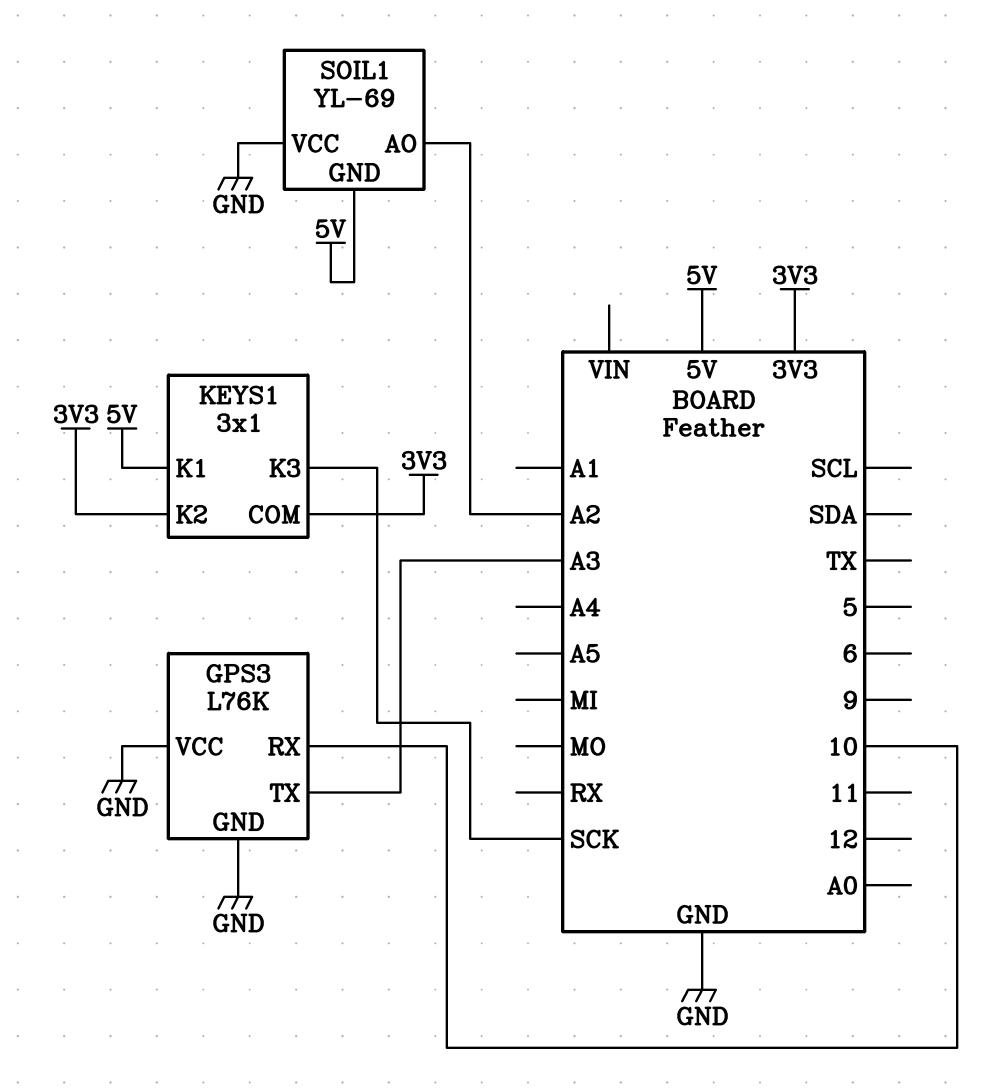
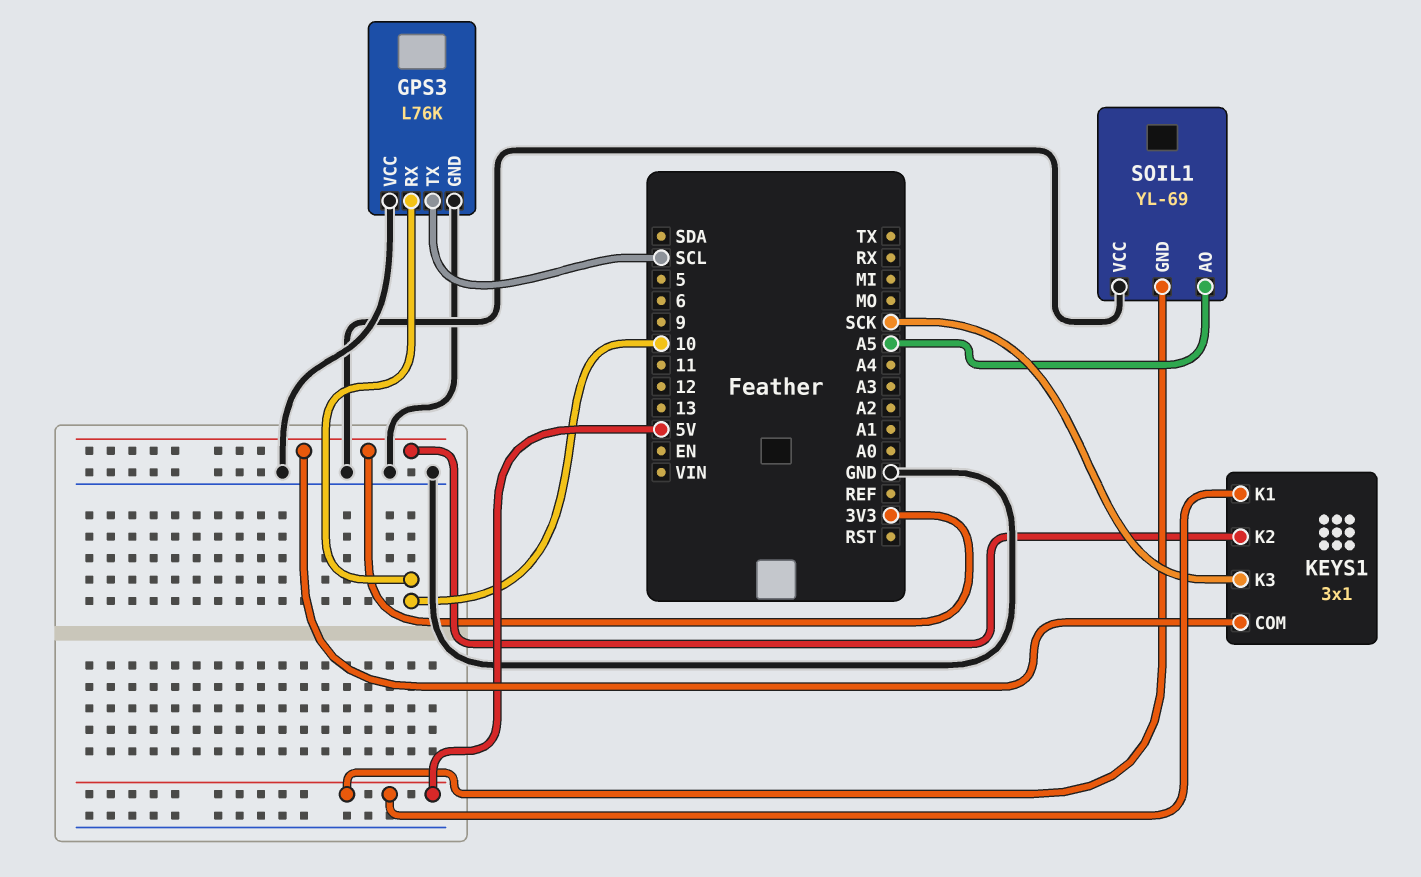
GPS3 pin TX: A3 -> SCL
SOIL1 pin AO: A2 -> A5

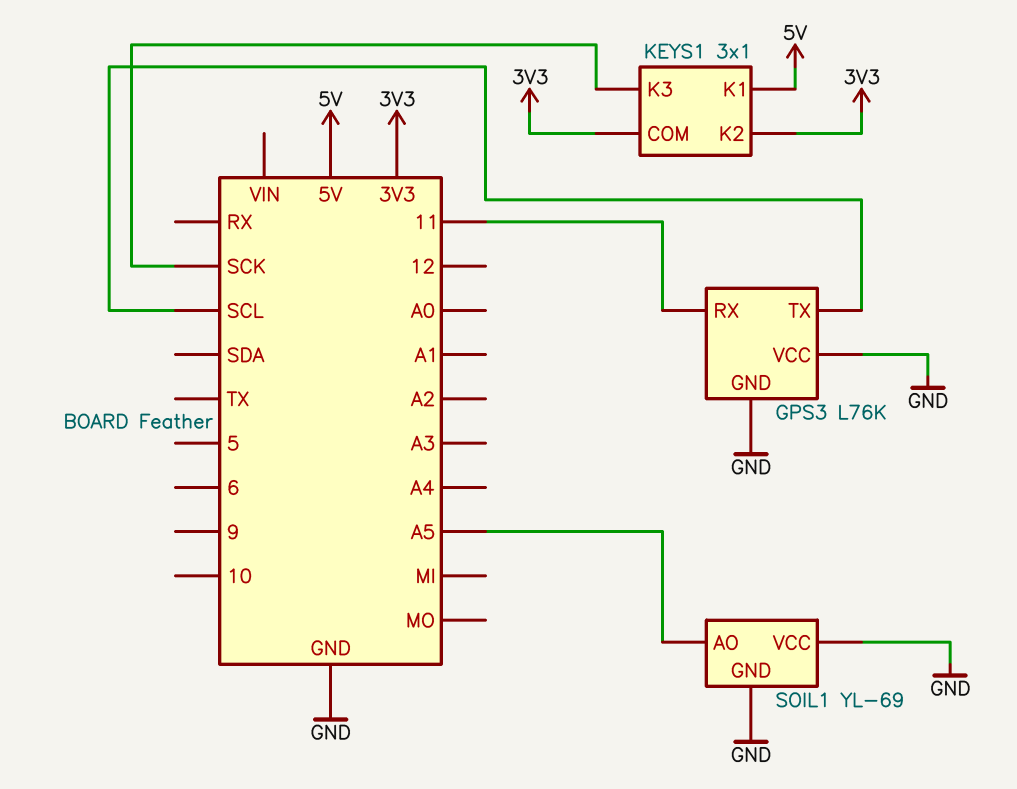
GPS3 pin RX: 10 -> 11
SOIL1 pin GND: 5V -> GND

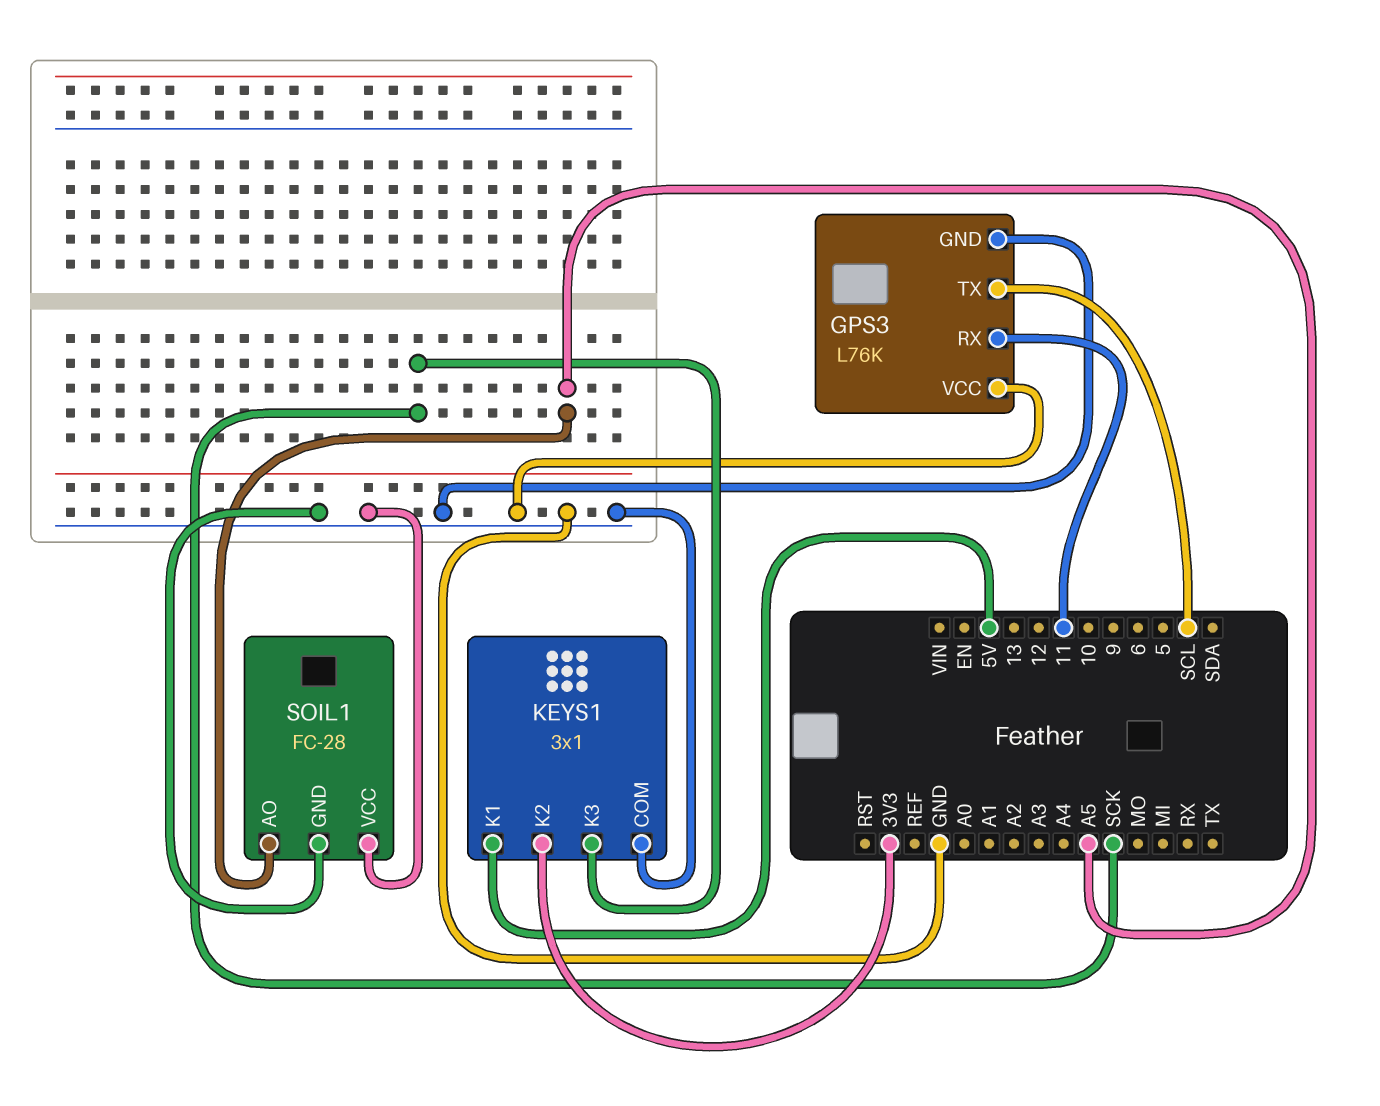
KEYS1 pin COM: 3V3 -> GND
SOIL1: YL-69 -> FC-28

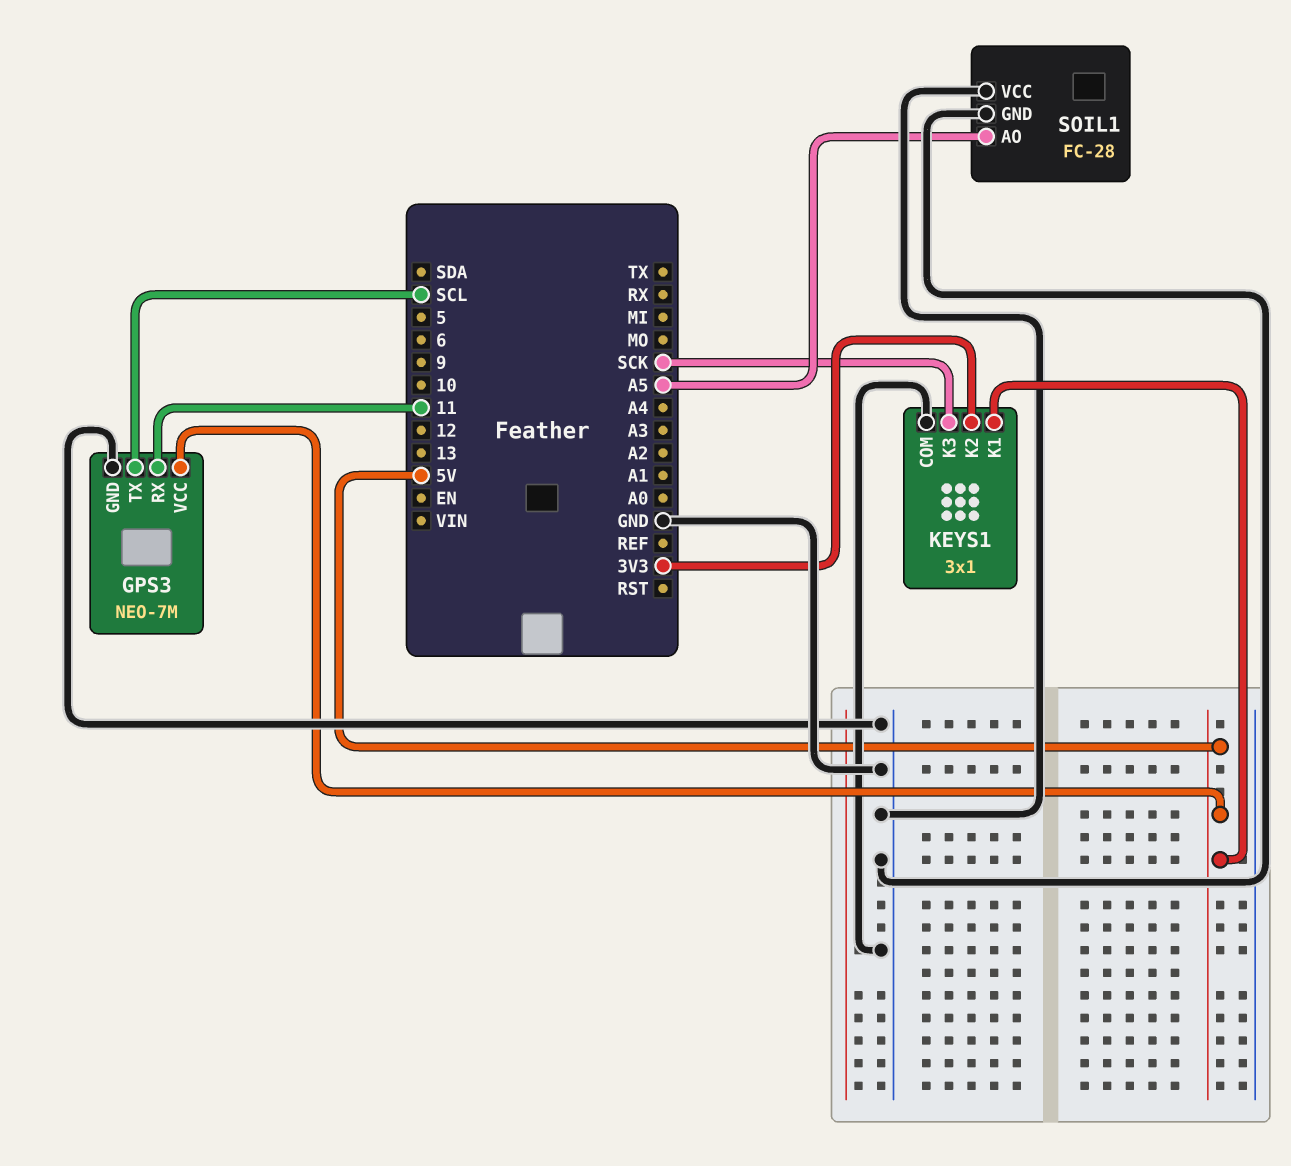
GPS3: L76K -> NEO-7M
GPS3 pin VCC: GND -> 5V

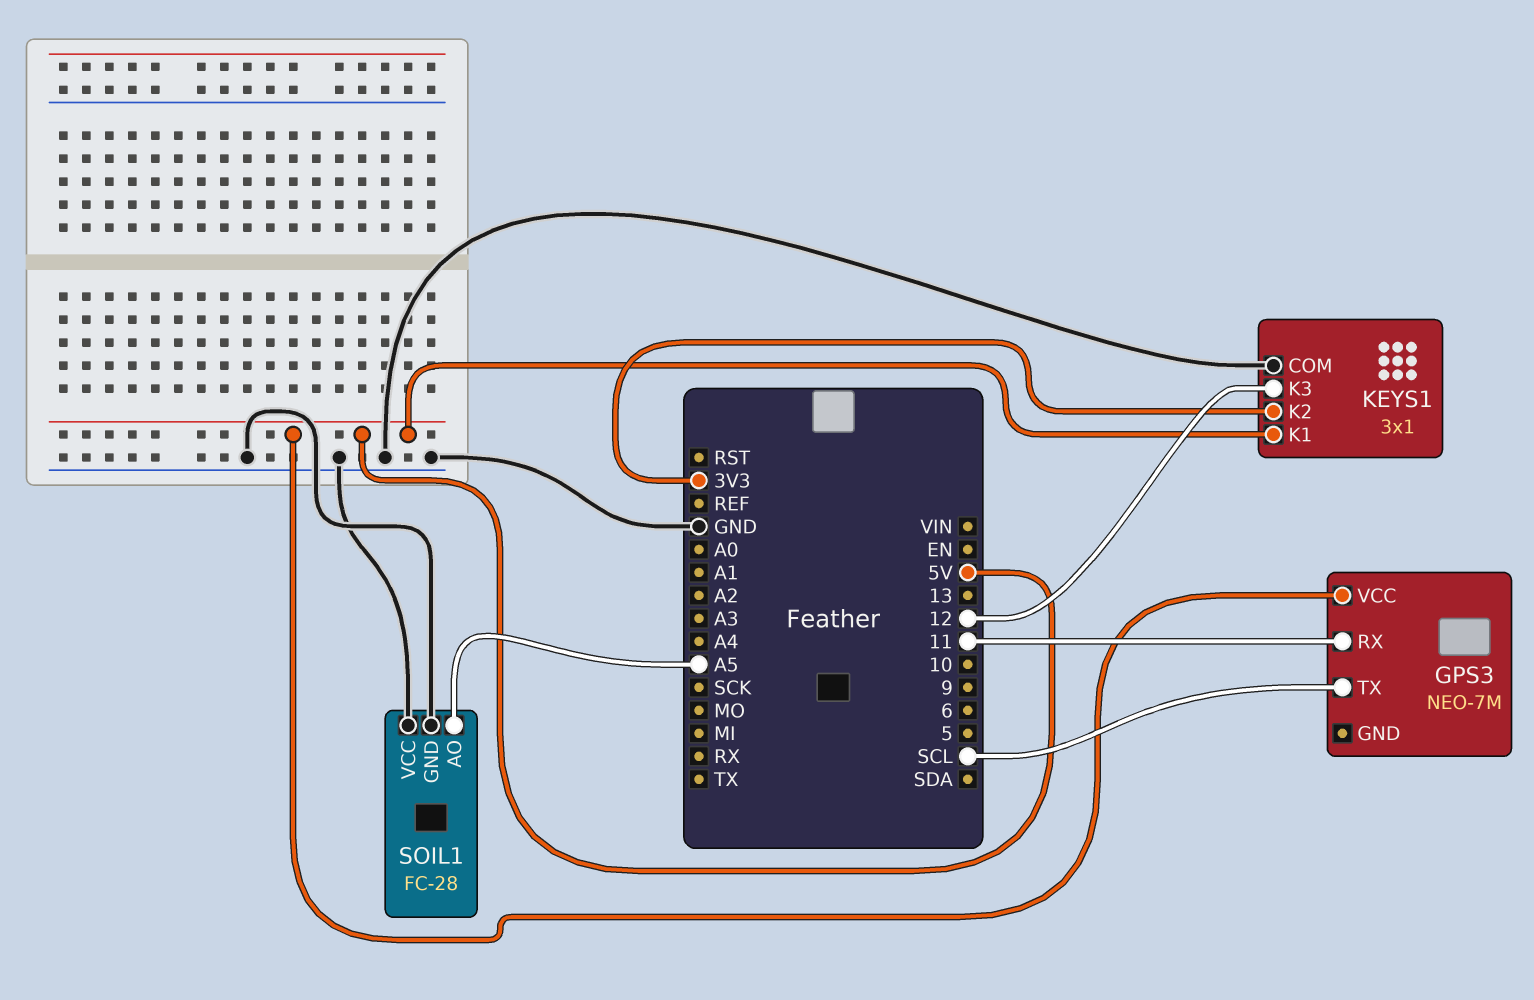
GPS3 pin GND: GND -> none
KEYS1 pin K3: SCK -> 12

